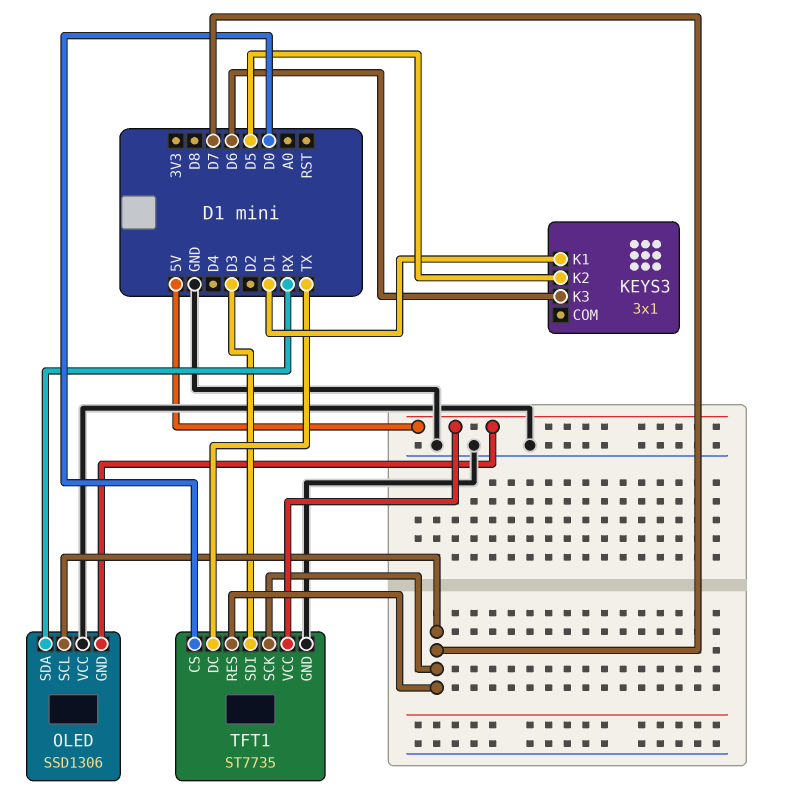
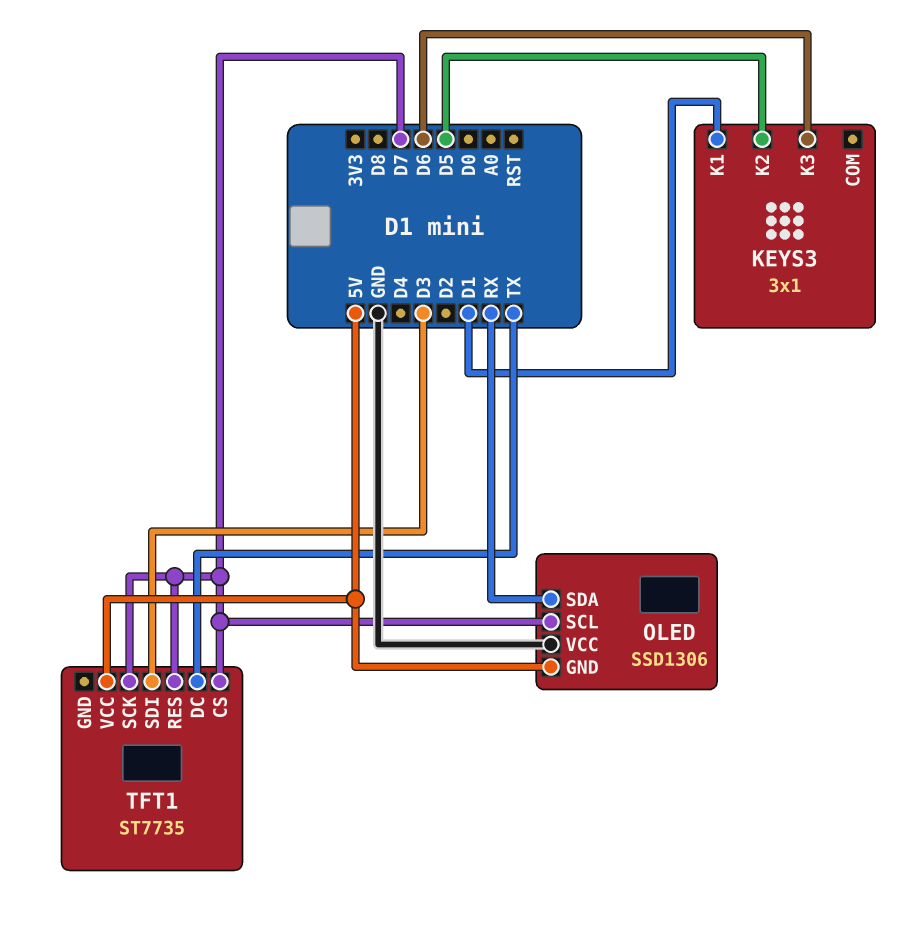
TFT1 pin CS: D0 -> D7
TFT1 pin GND: GND -> none

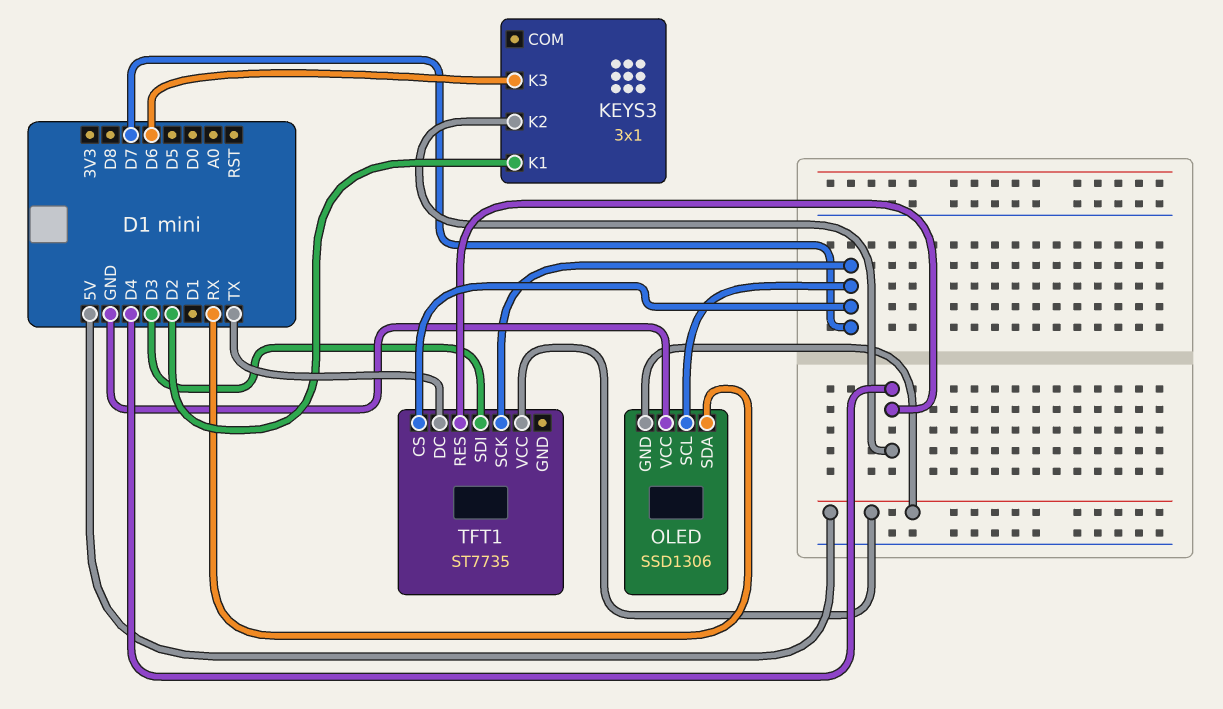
KEYS3 pin K1: D1 -> D2
KEYS3 pin K2: D5 -> D4
TFT1 pin RES: D7 -> D4

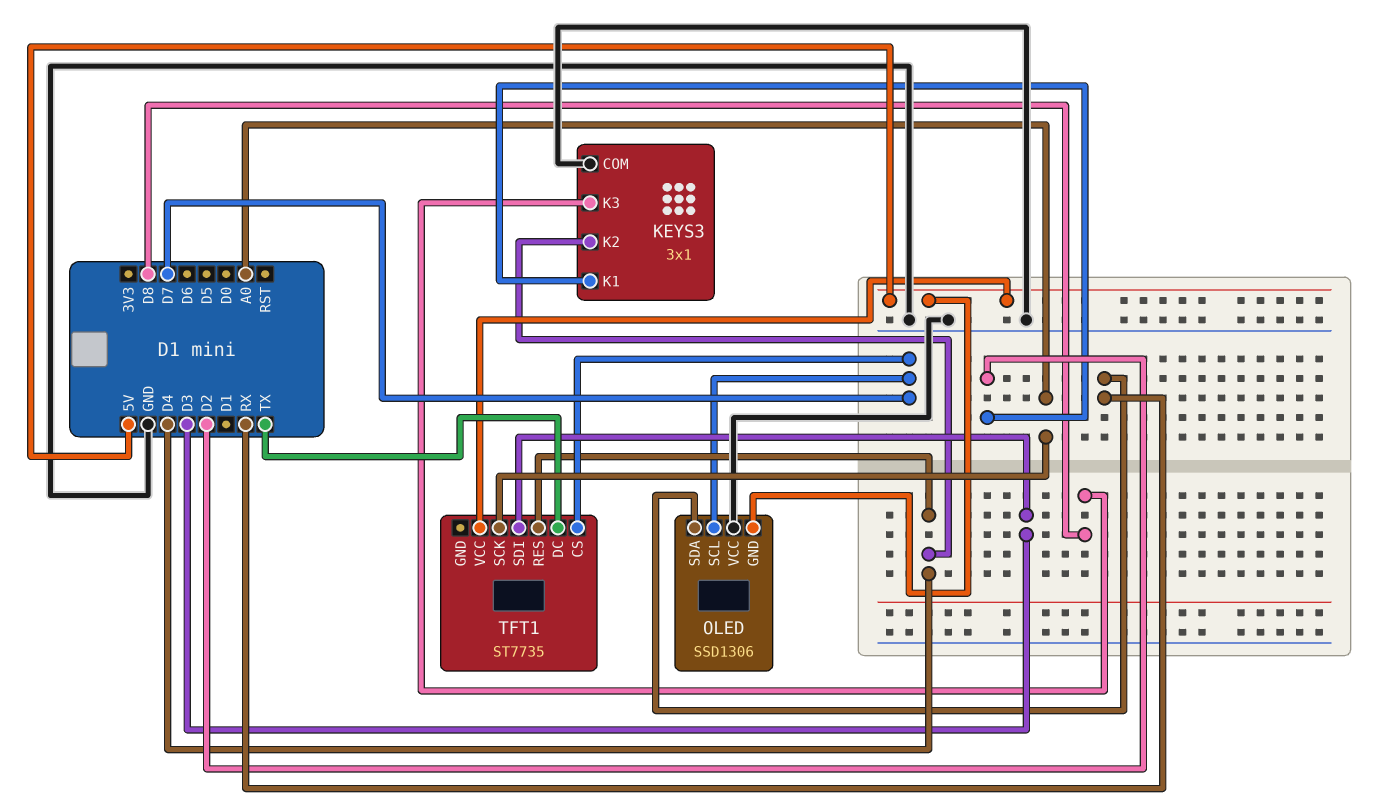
KEYS3 pin COM: none -> GND
KEYS3 pin K3: D6 -> D8
TFT1 pin SCK: D7 -> A0

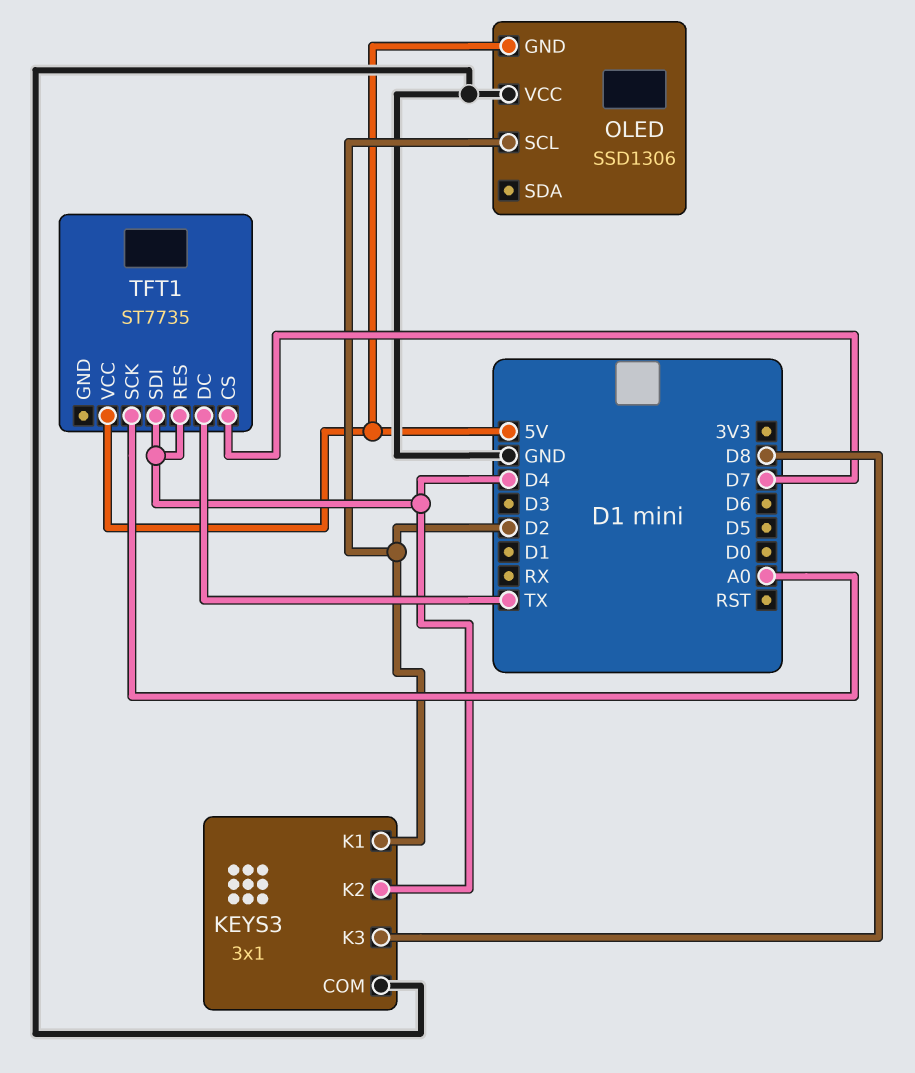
OLED pin SCL: D7 -> D2
OLED pin SDA: RX -> none
TFT1 pin SDI: D3 -> D4

